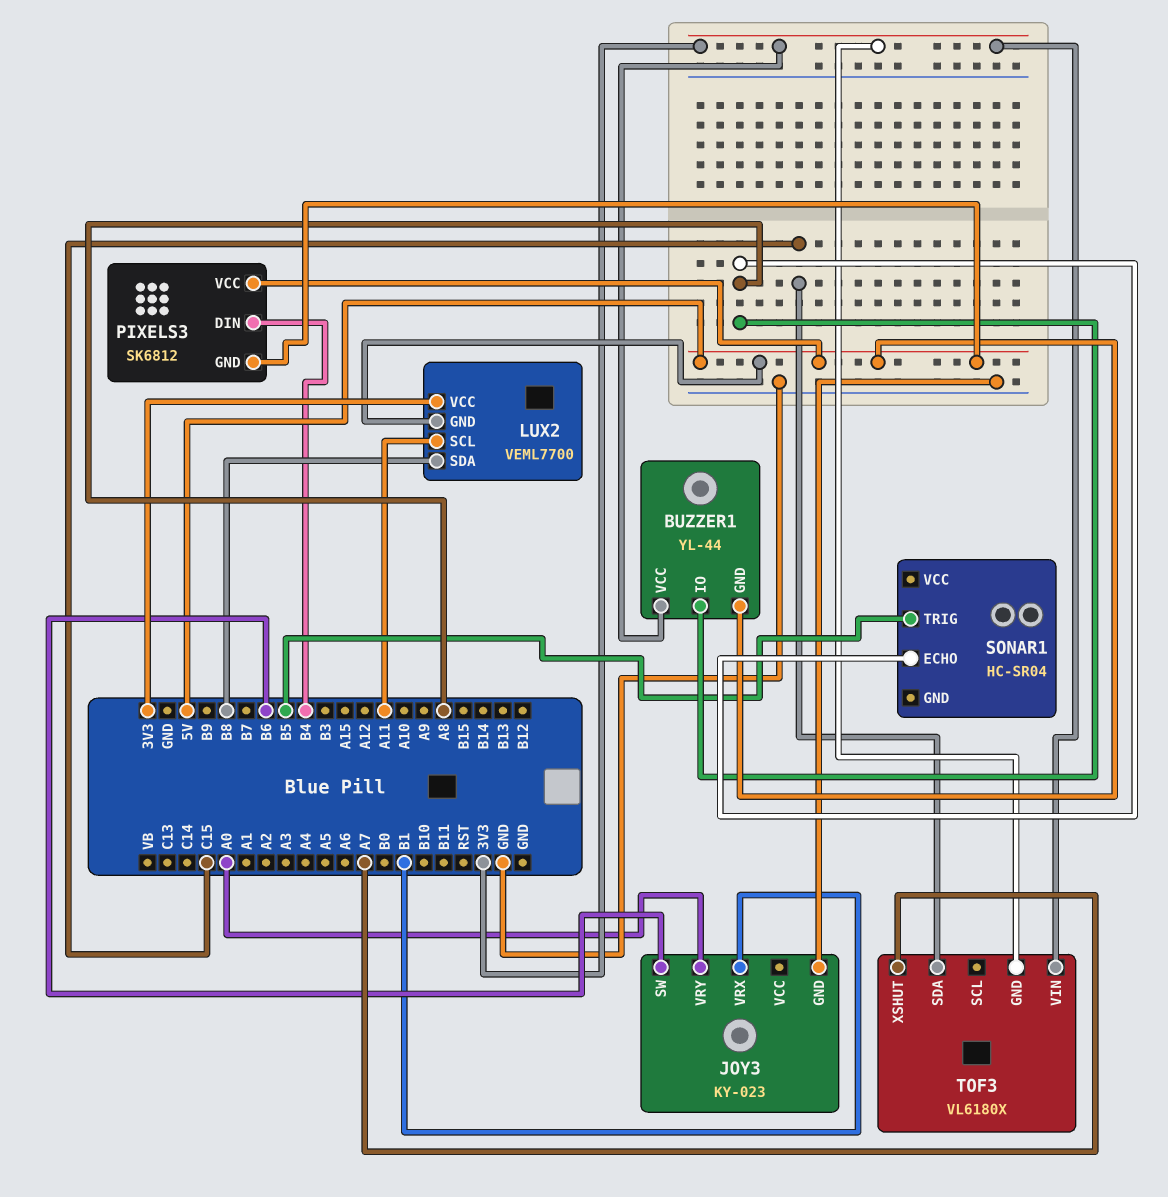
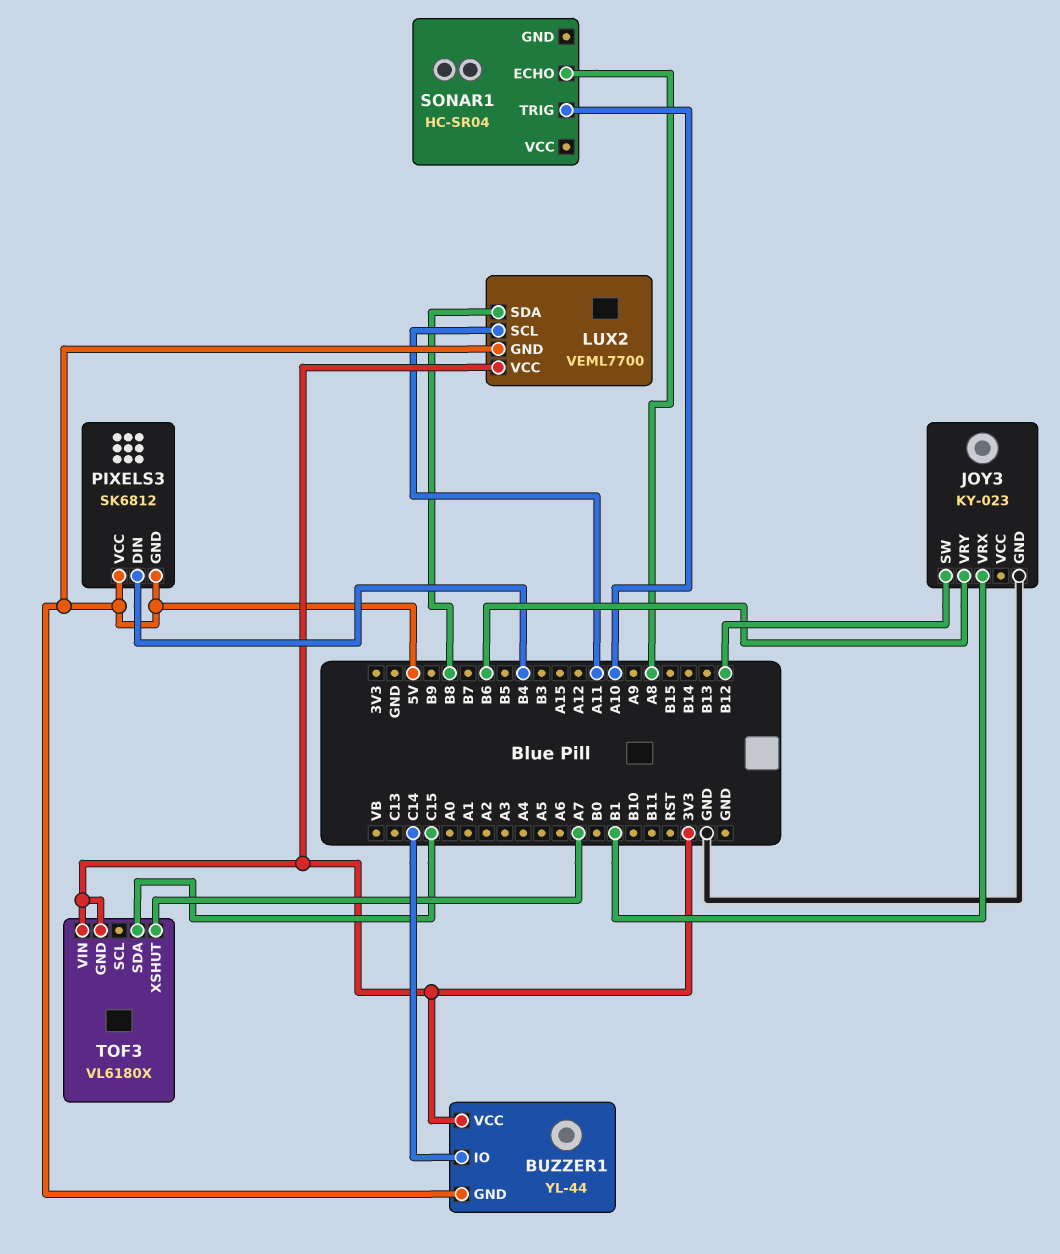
BUZZER1 pin IO: A8 -> C14
JOY3 pin SW: B6 -> B12
JOY3 pin VRY: A0 -> B6
SONAR1 pin TRIG: B5 -> A10

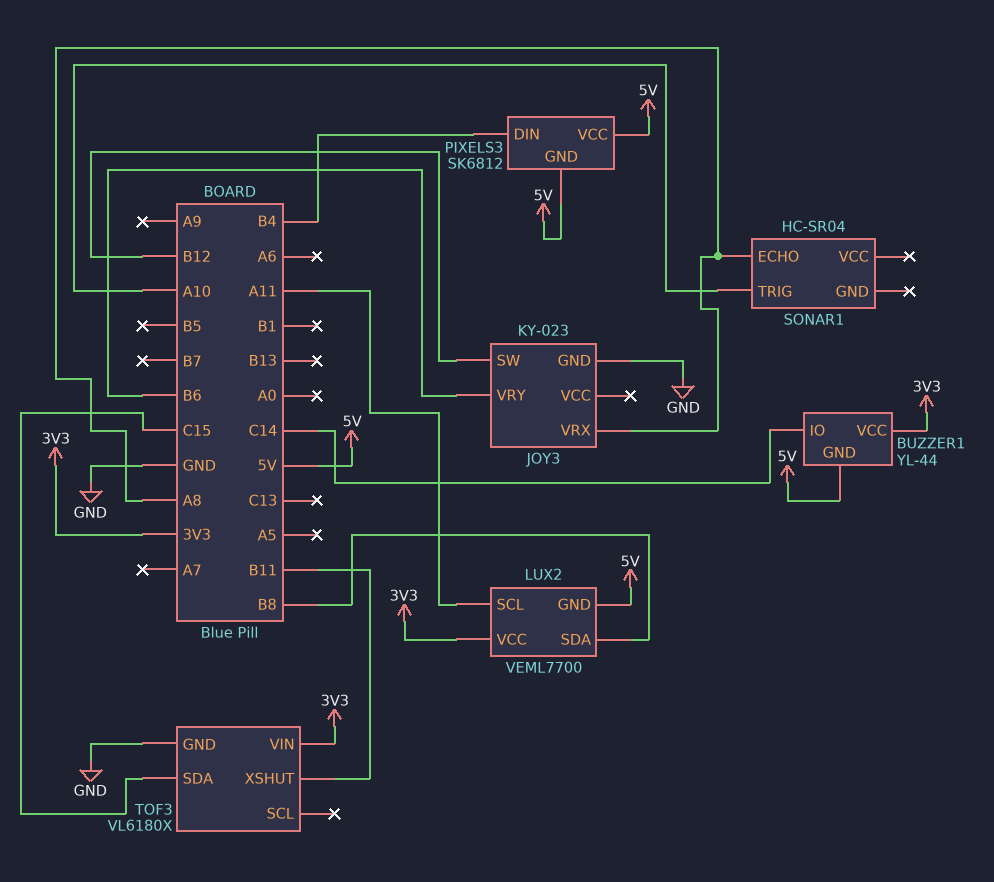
JOY3 pin VRX: B1 -> A8
TOF3 pin GND: 3V3 -> GND
TOF3 pin XSHUT: A7 -> B11

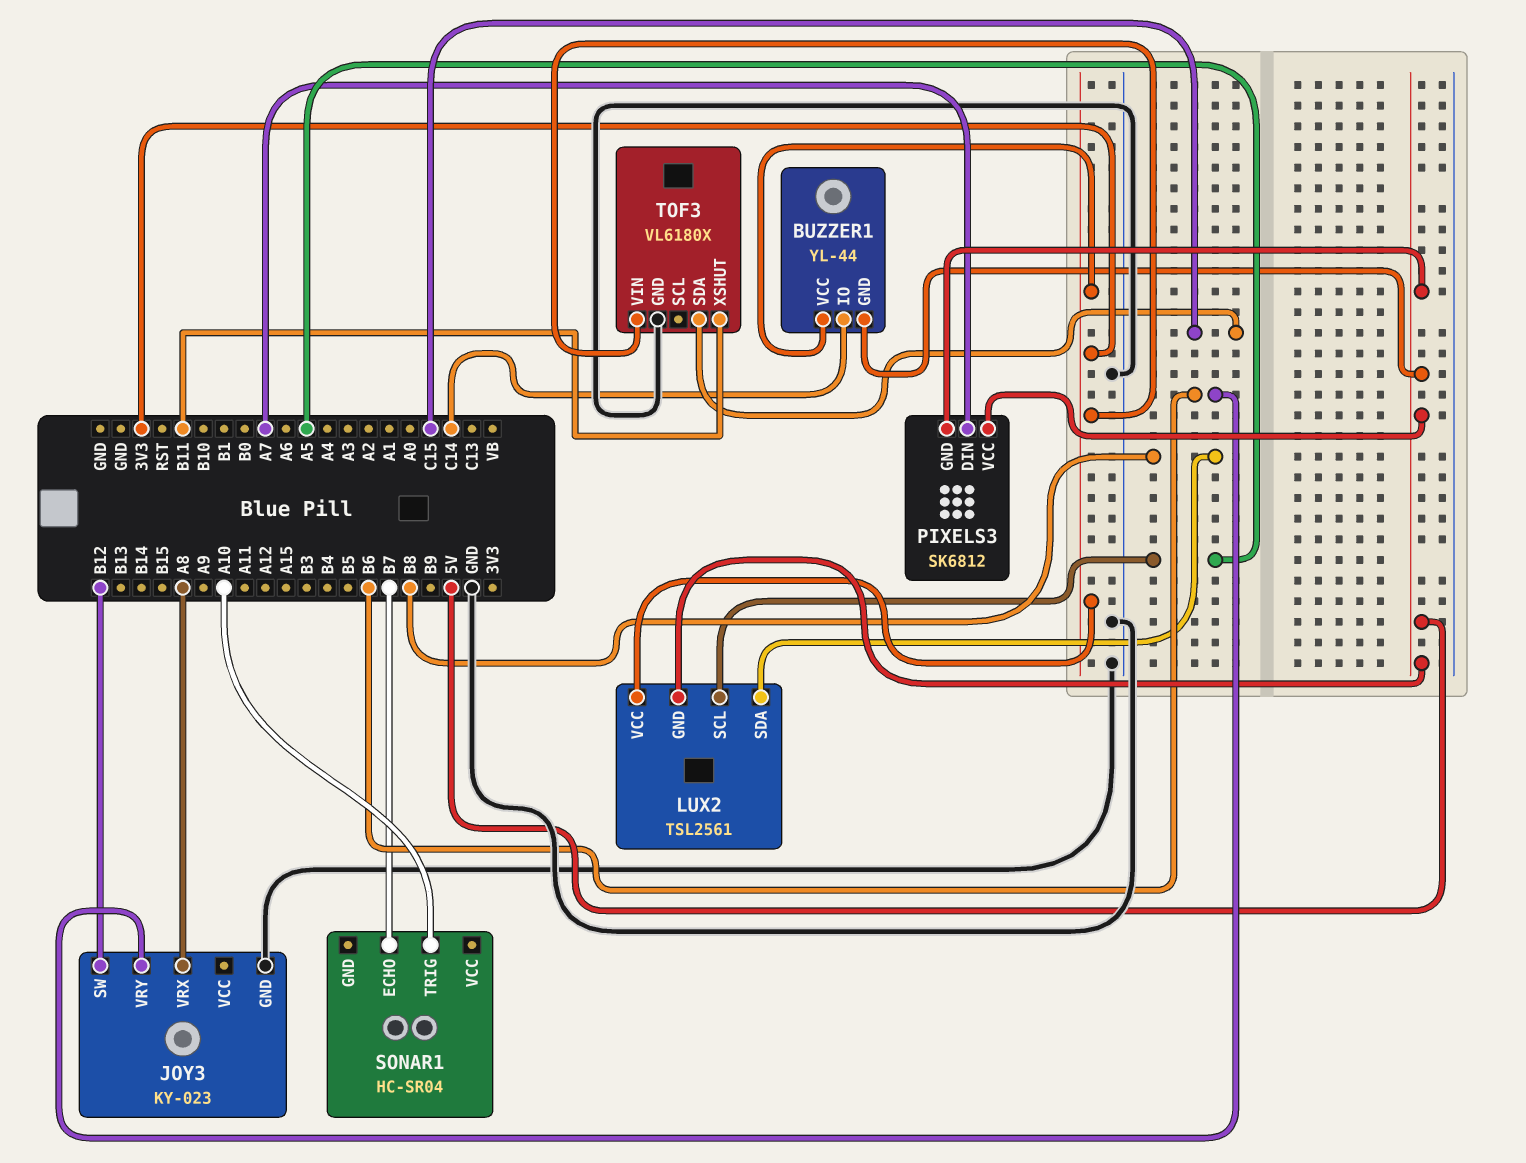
LUX2: VEML7700 -> TSL2561
LUX2 pin SCL: A11 -> A5
PIXELS3 pin DIN: B4 -> A7
SONAR1 pin ECHO: A8 -> B7

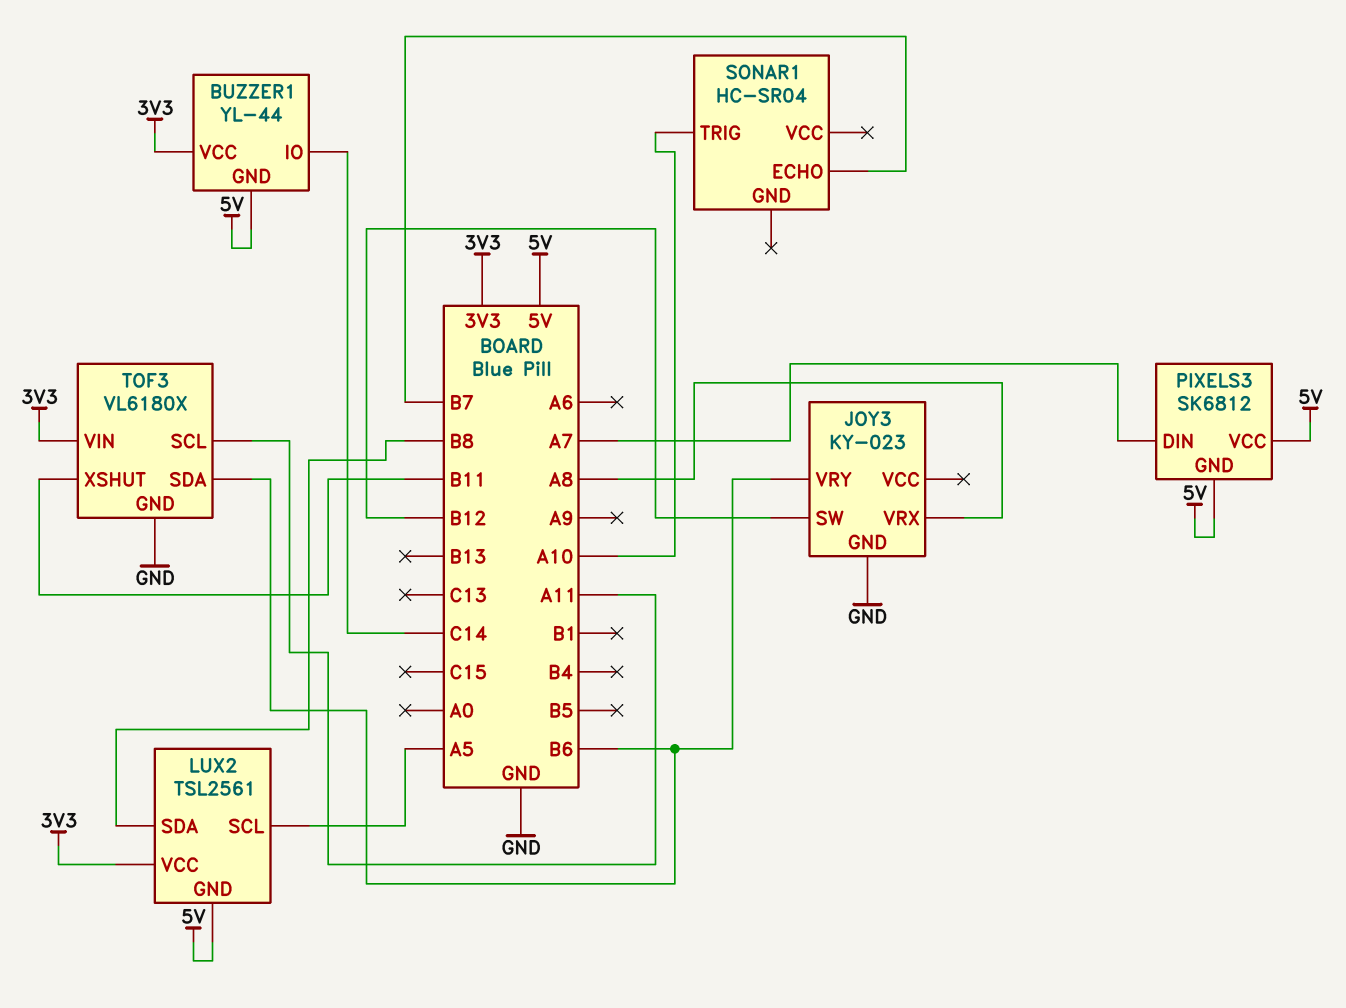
TOF3 pin SCL: none -> A11
TOF3 pin SDA: C15 -> B6

